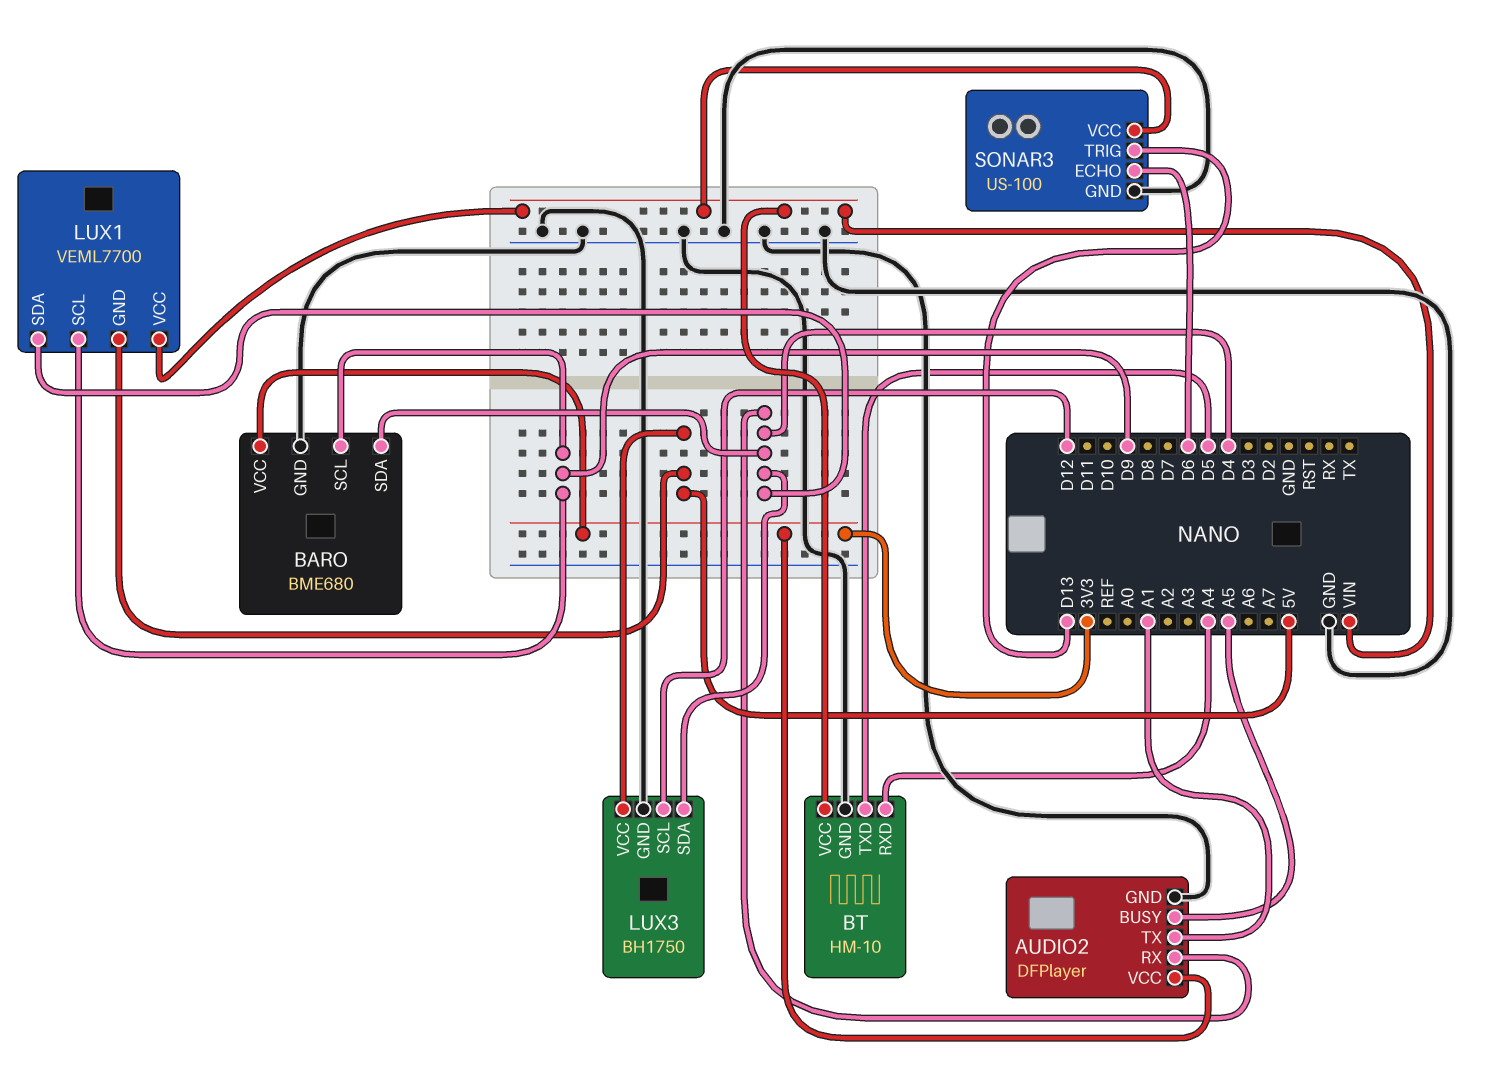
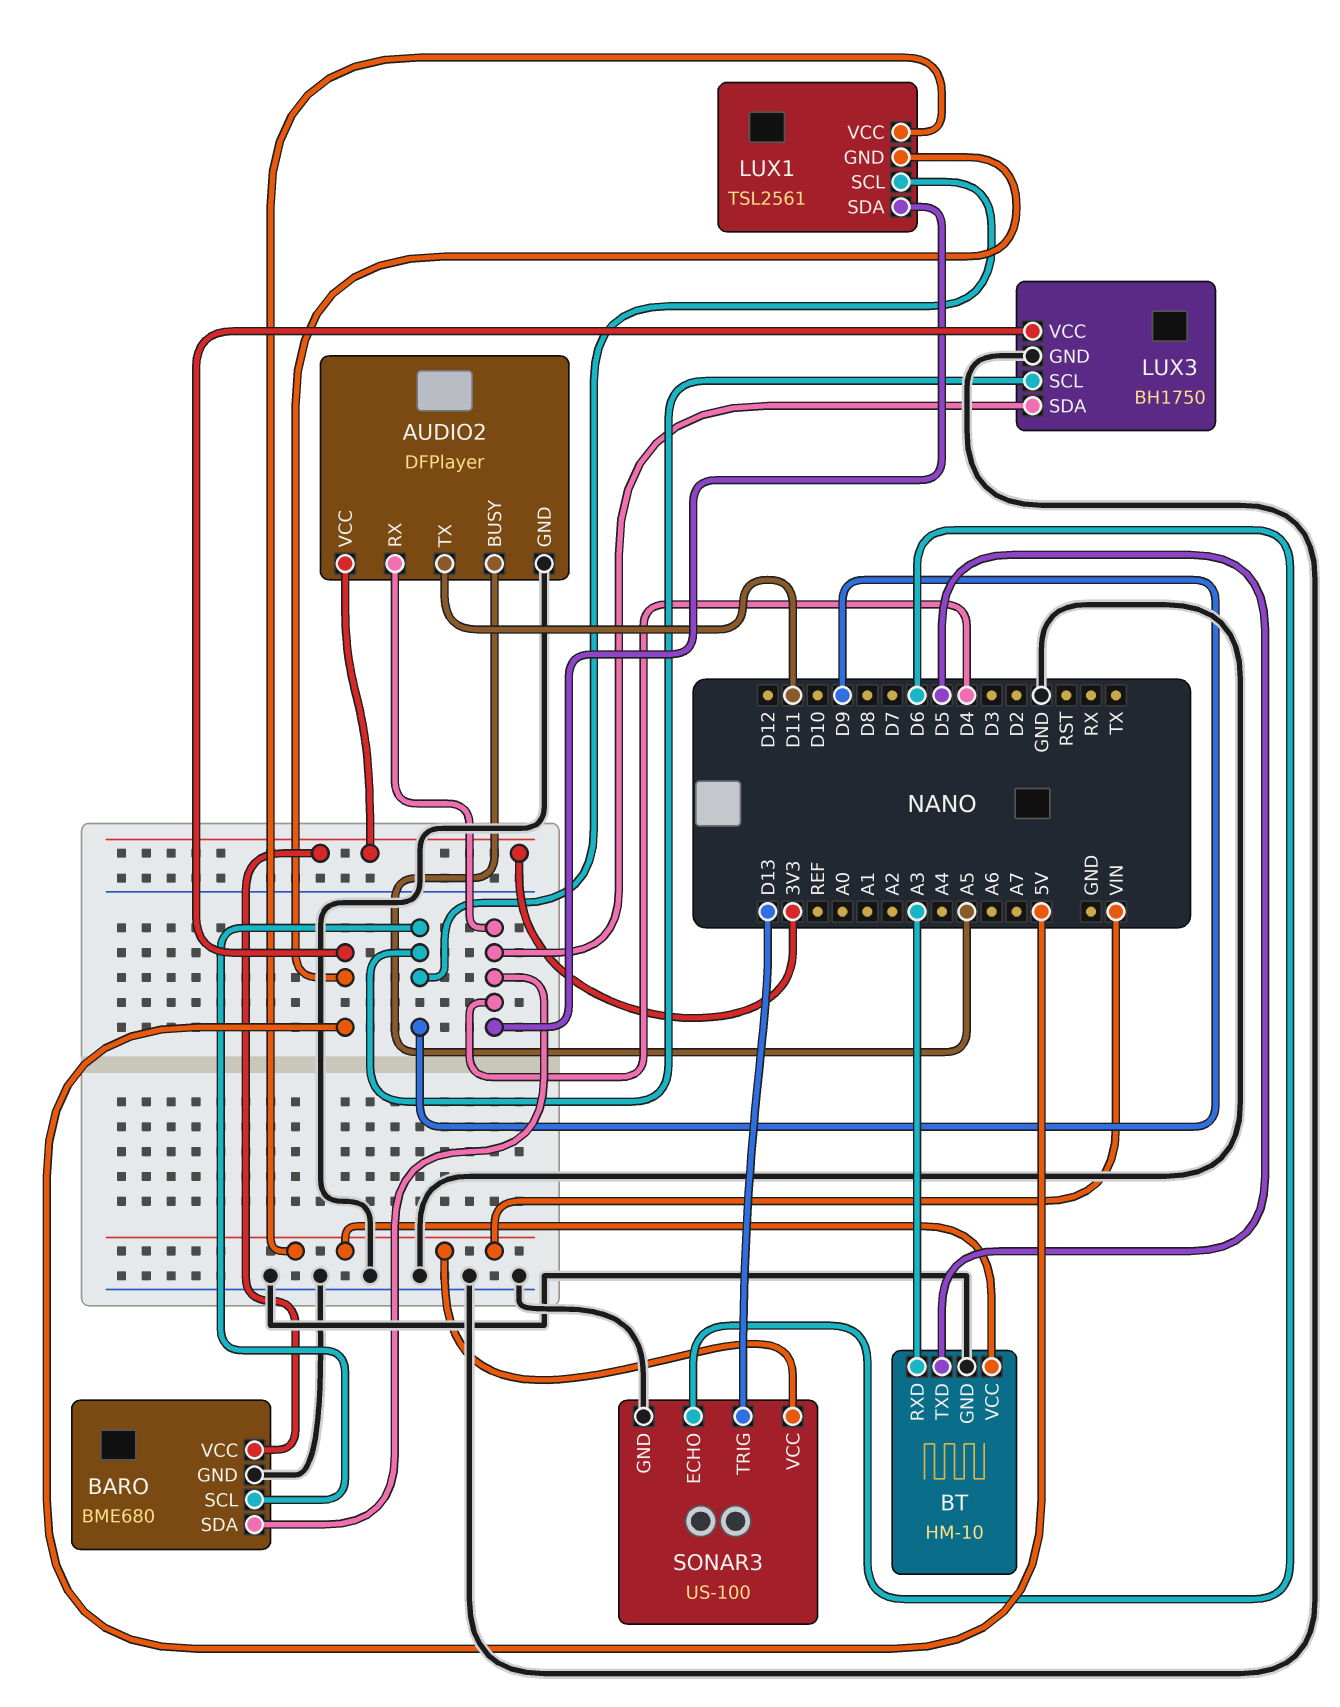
AUDIO2 pin TX: A1 -> D11
BT pin RXD: A4 -> A3
LUX1: VEML7700 -> TSL2561
LUX3 pin SCL: D12 -> D9

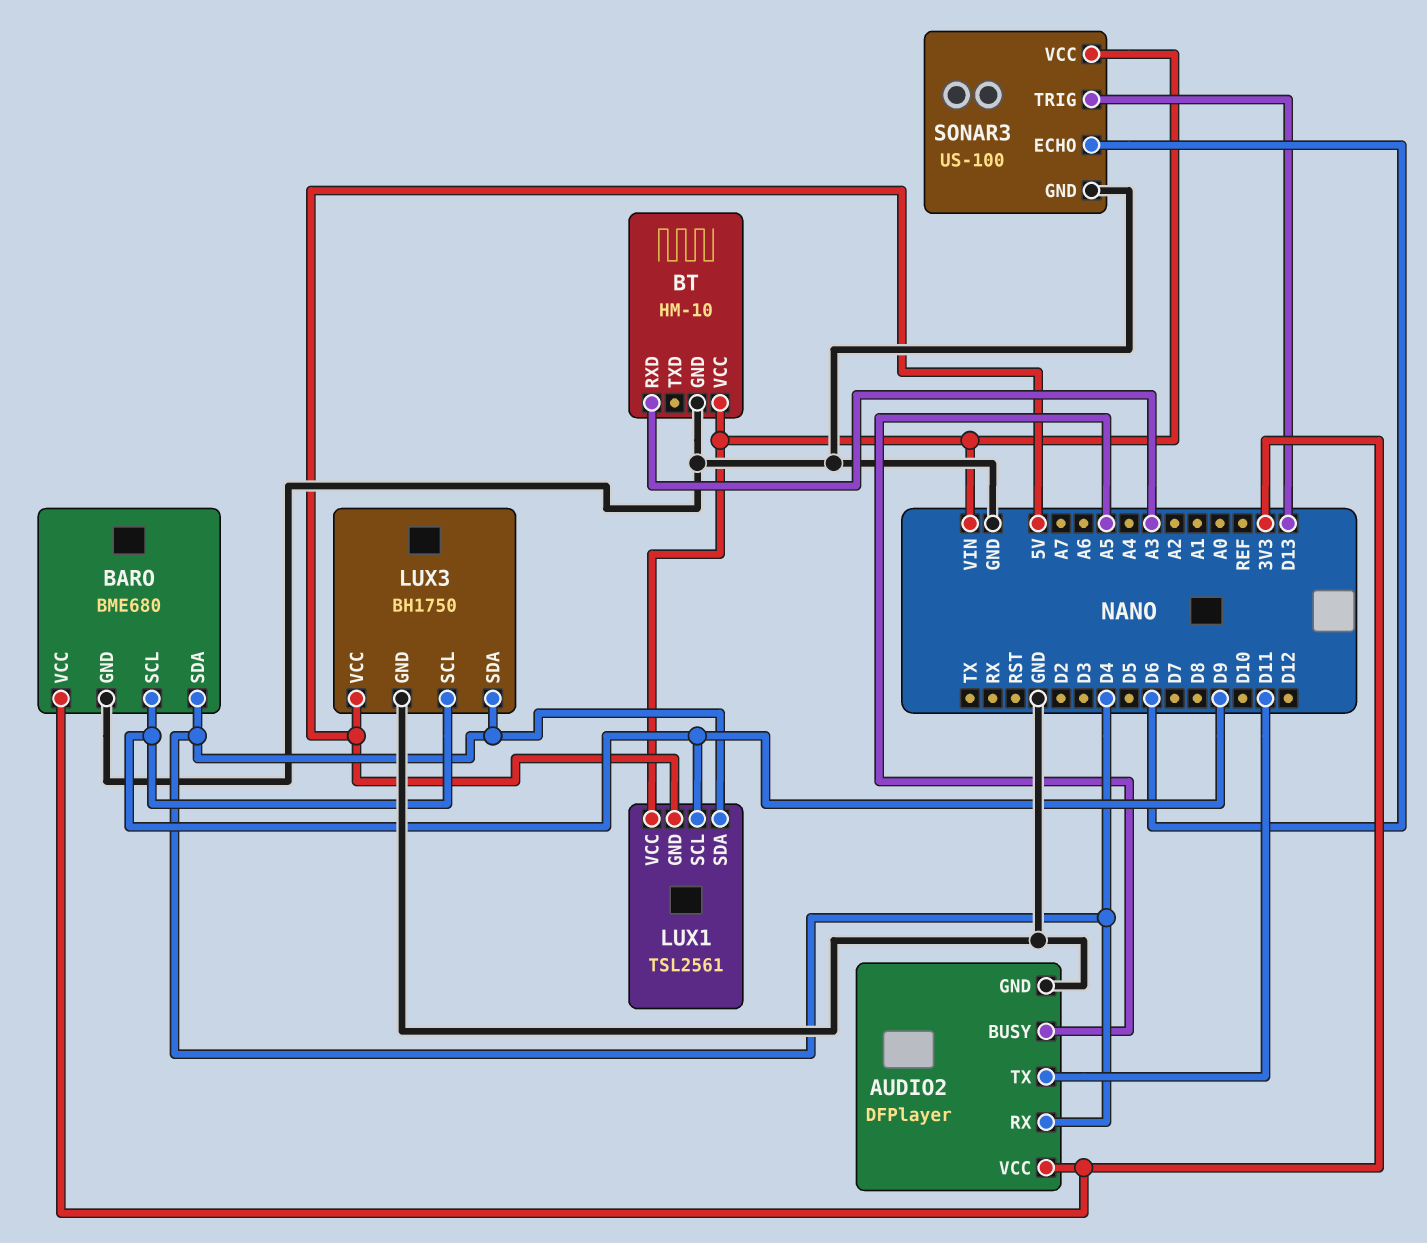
BT pin TXD: D5 -> none

